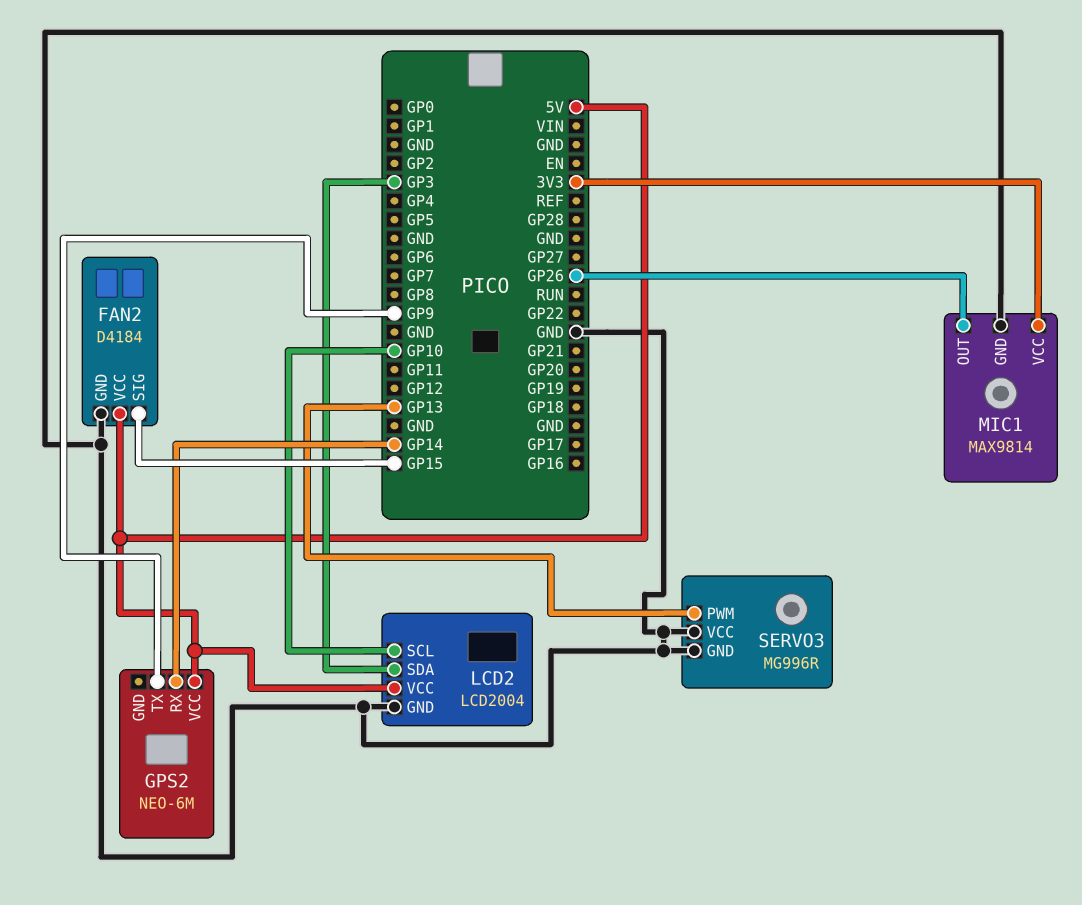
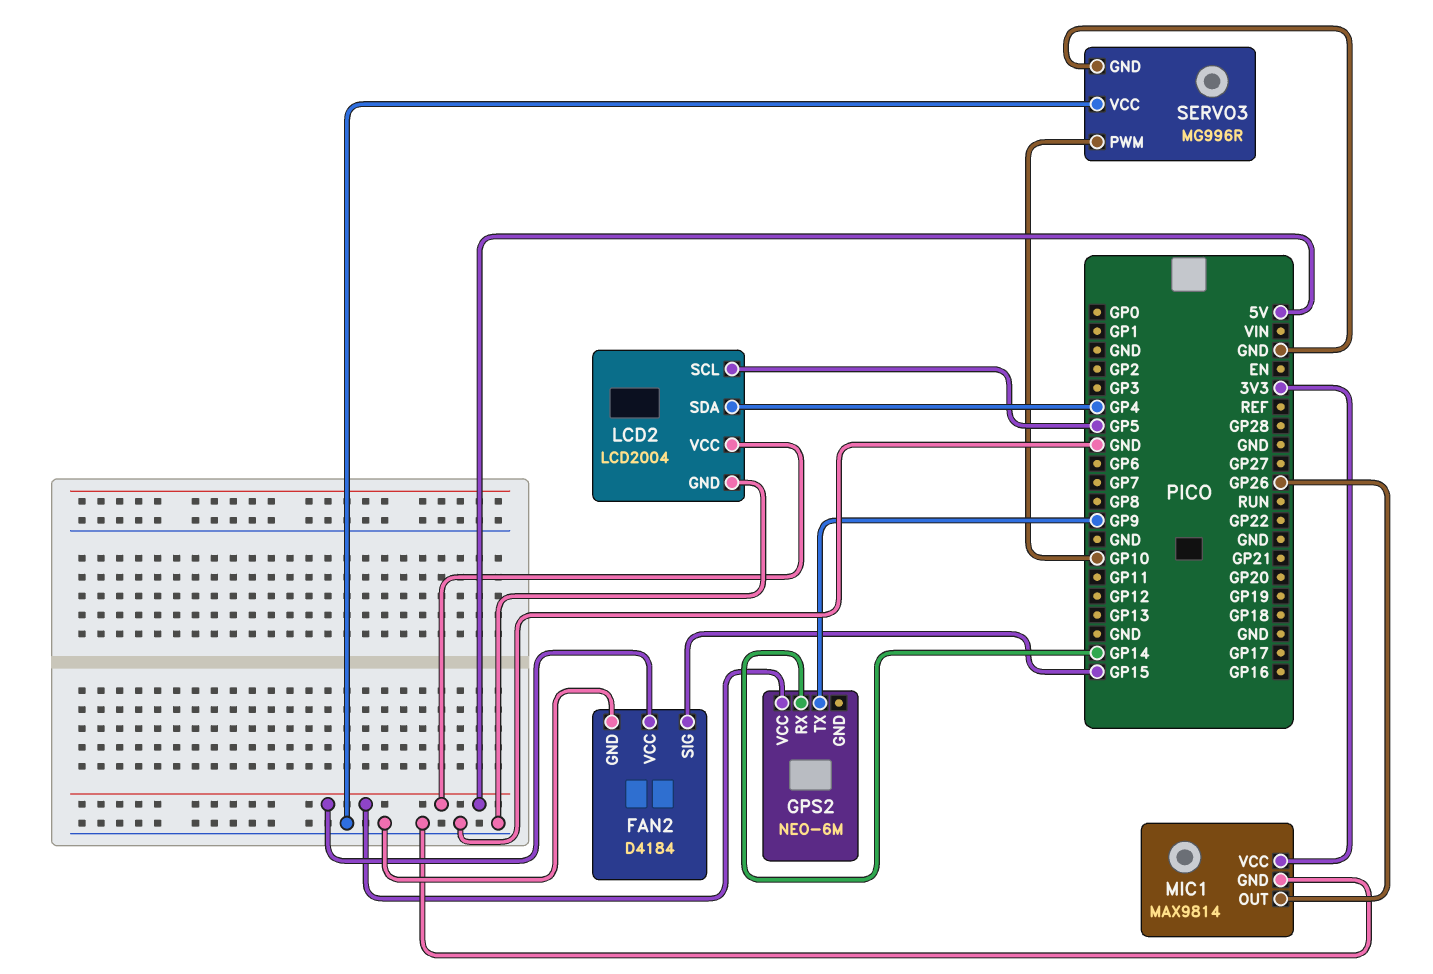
LCD2 pin SCL: GP10 -> GP5
LCD2 pin SDA: GP3 -> GP4
SERVO3 pin PWM: GP13 -> GP10

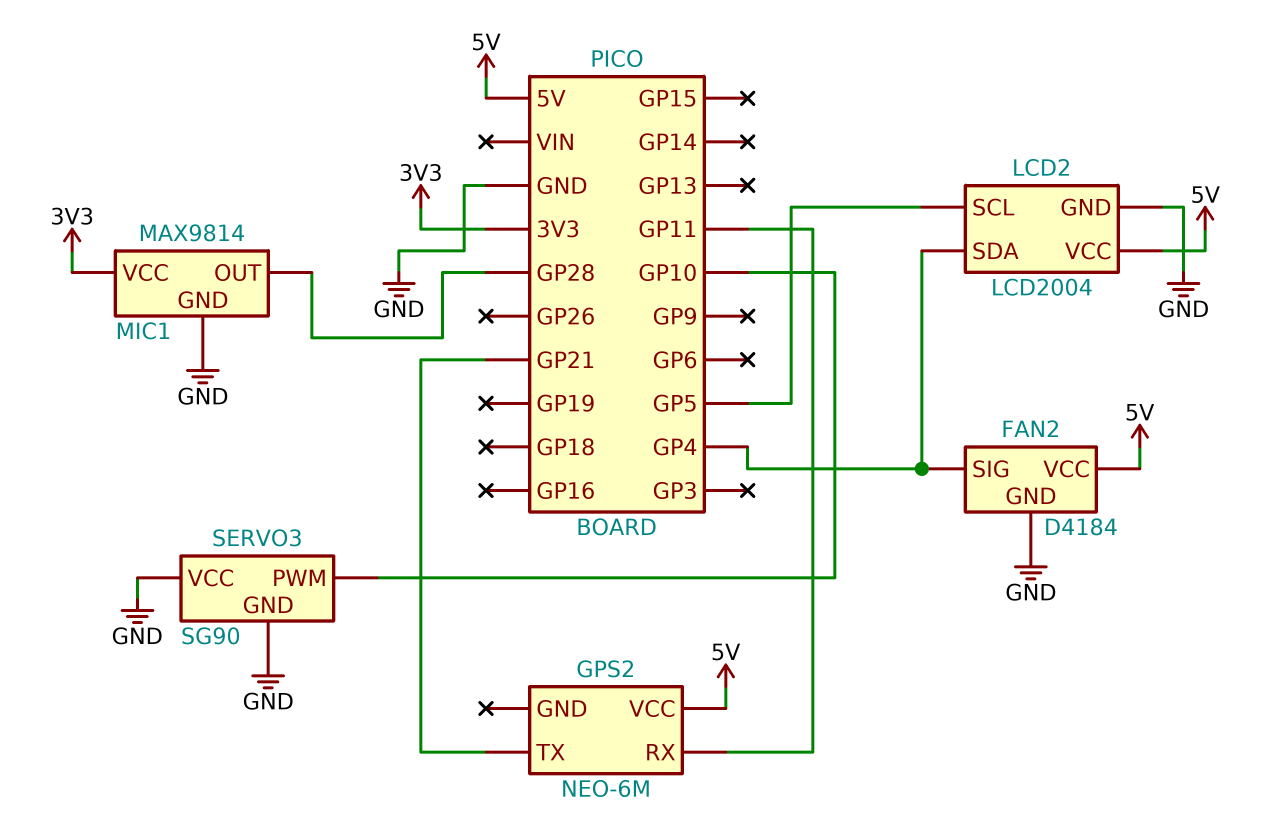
FAN2 pin SIG: GP15 -> GP4
GPS2 pin RX: GP14 -> GP11
GPS2 pin TX: GP9 -> GP21
MIC1 pin OUT: GP26 -> GP28
SERVO3: MG996R -> SG90

